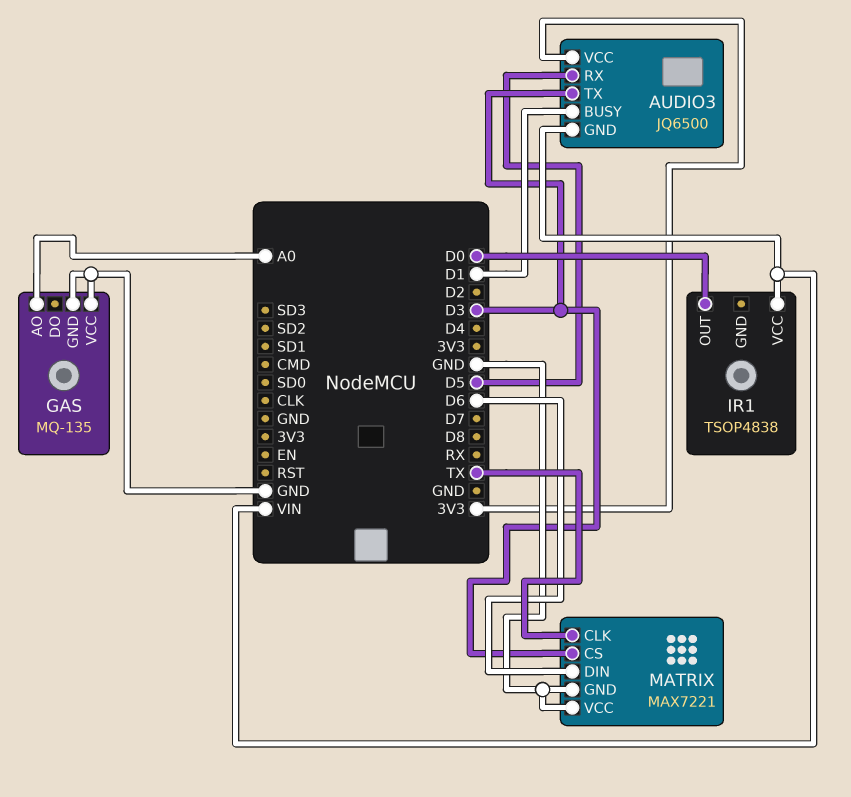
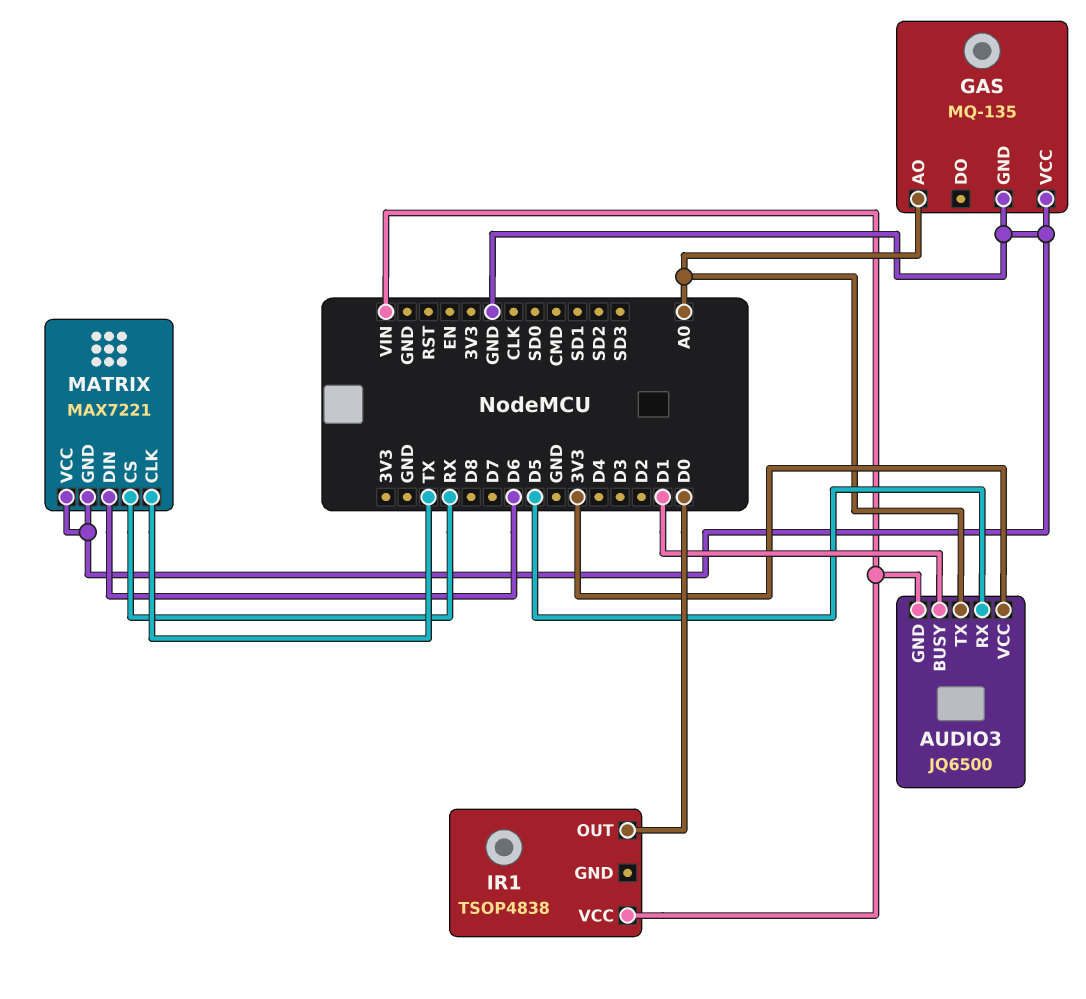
AUDIO3 pin TX: D3 -> A0
MATRIX pin CS: D3 -> RX

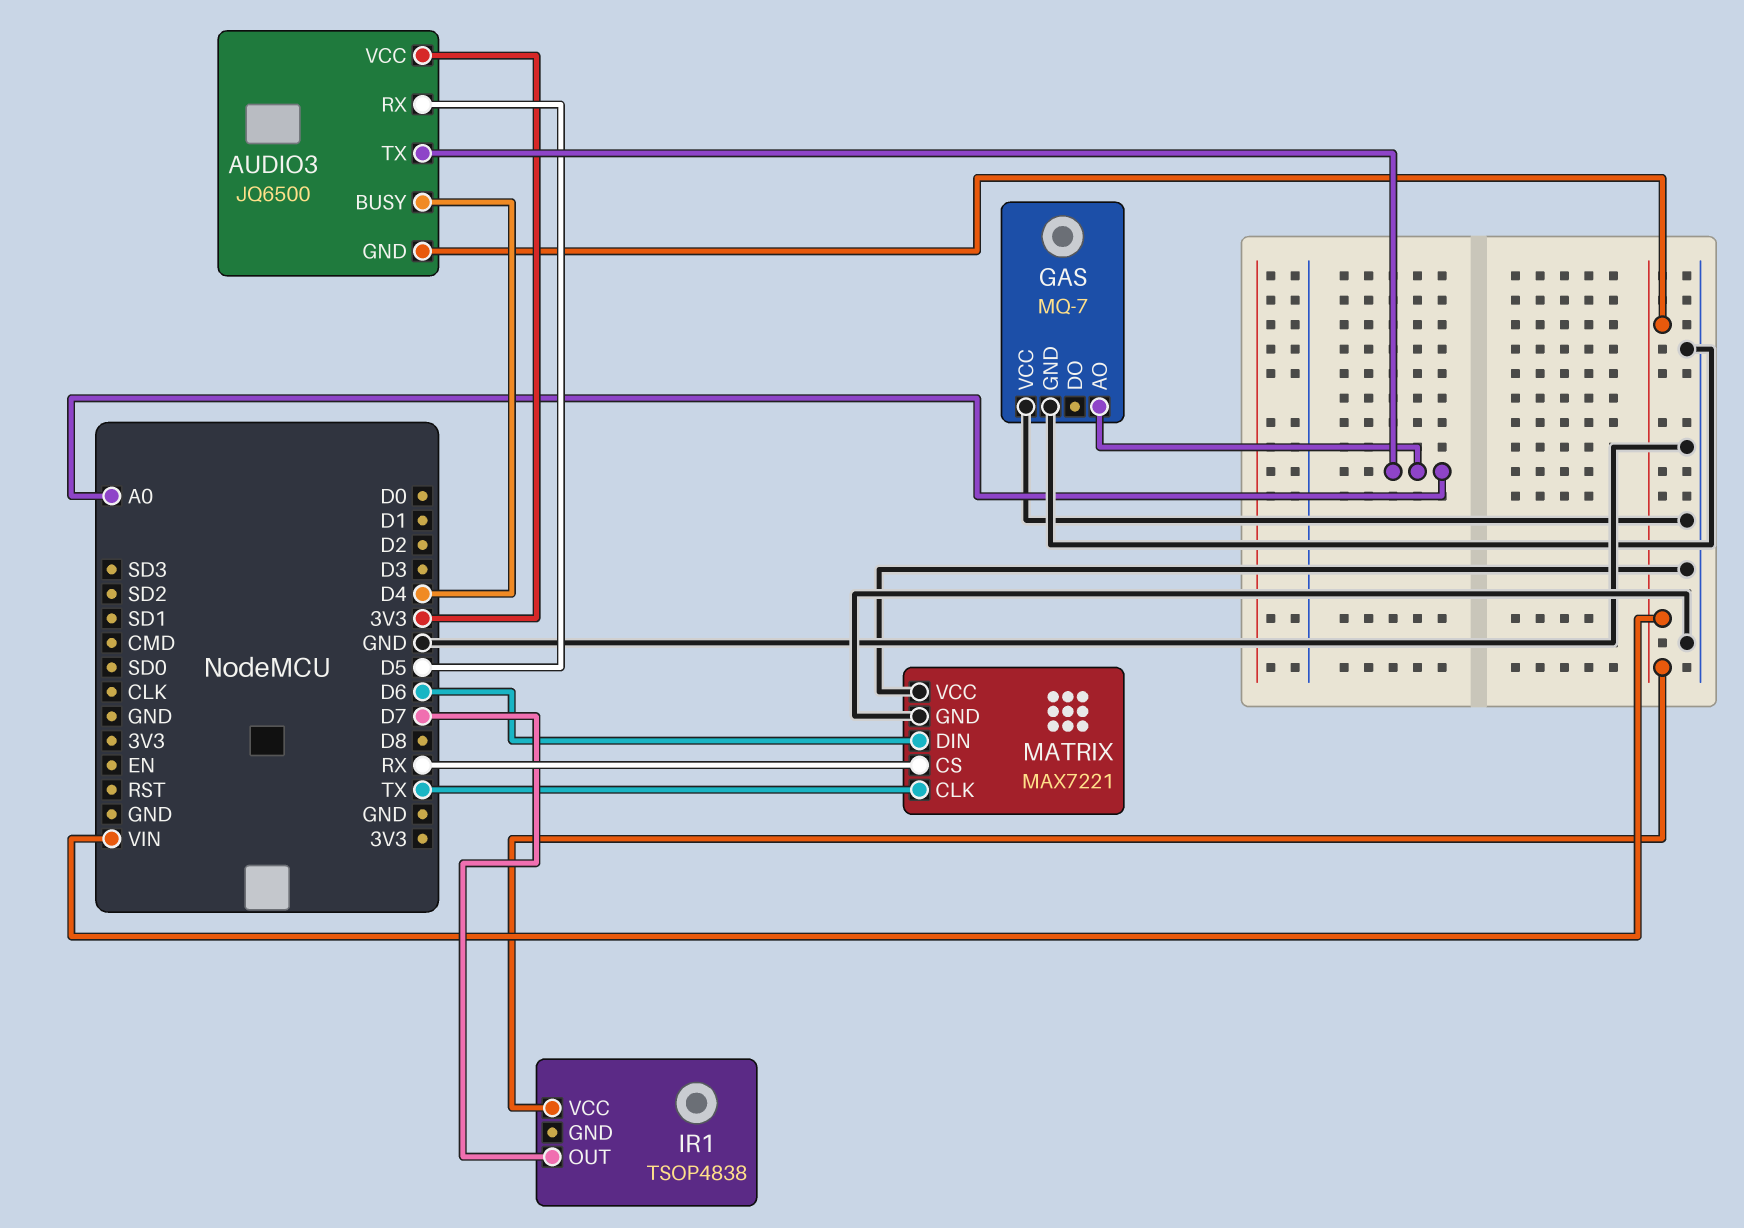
AUDIO3 pin BUSY: D1 -> D4
GAS: MQ-135 -> MQ-7
IR1 pin OUT: D0 -> D7

